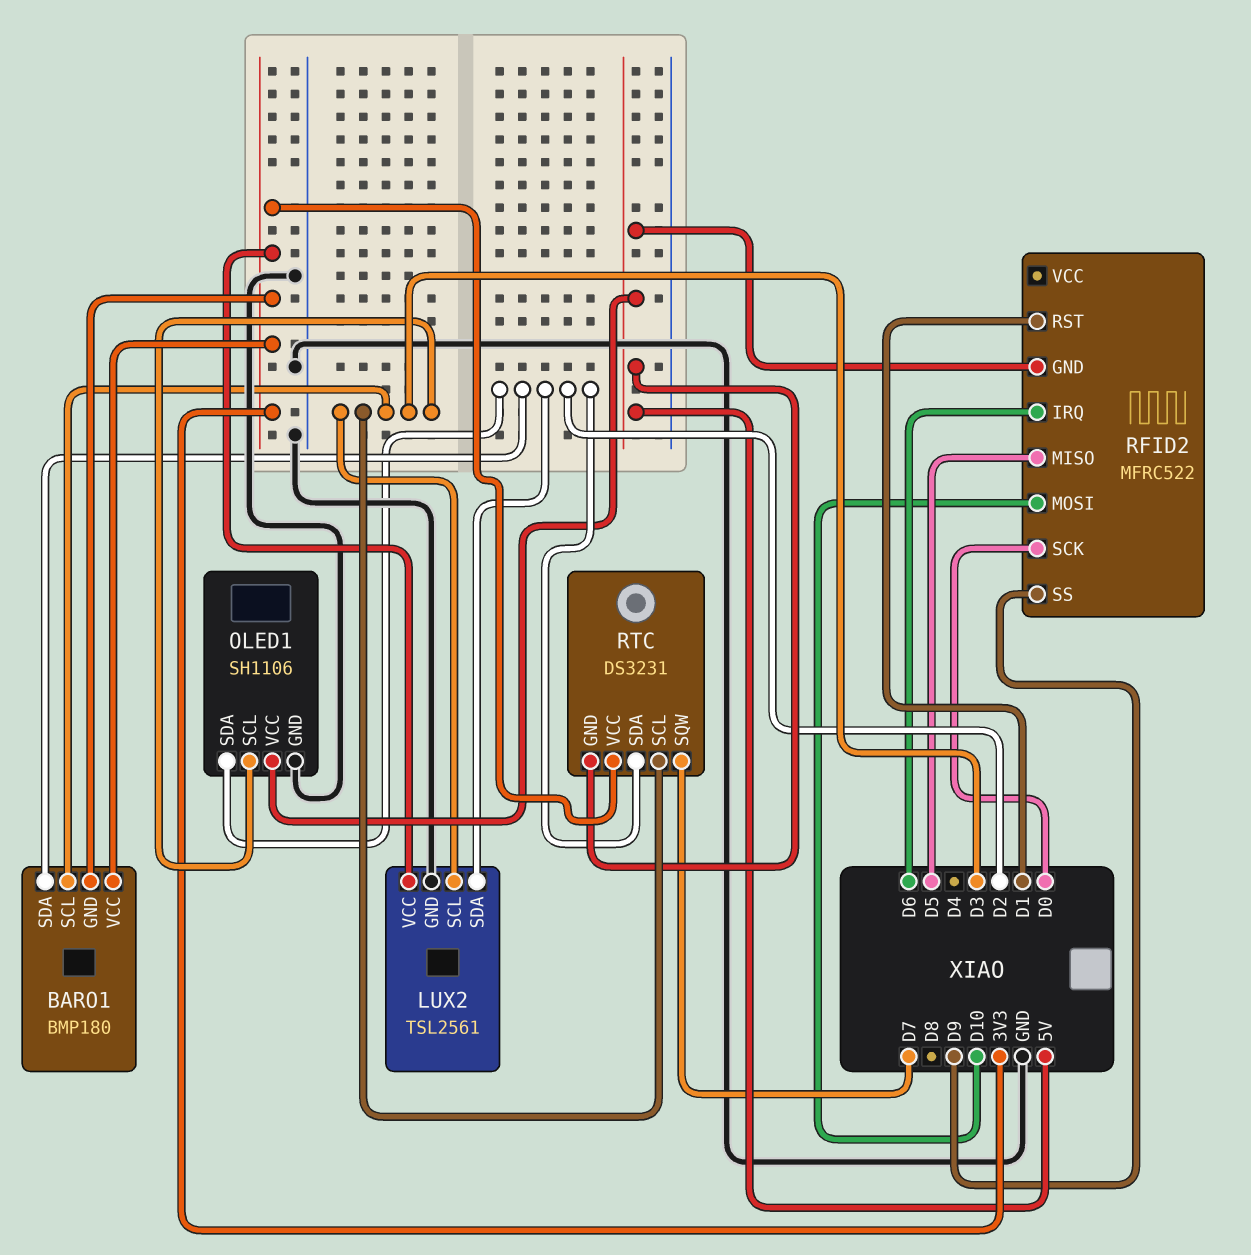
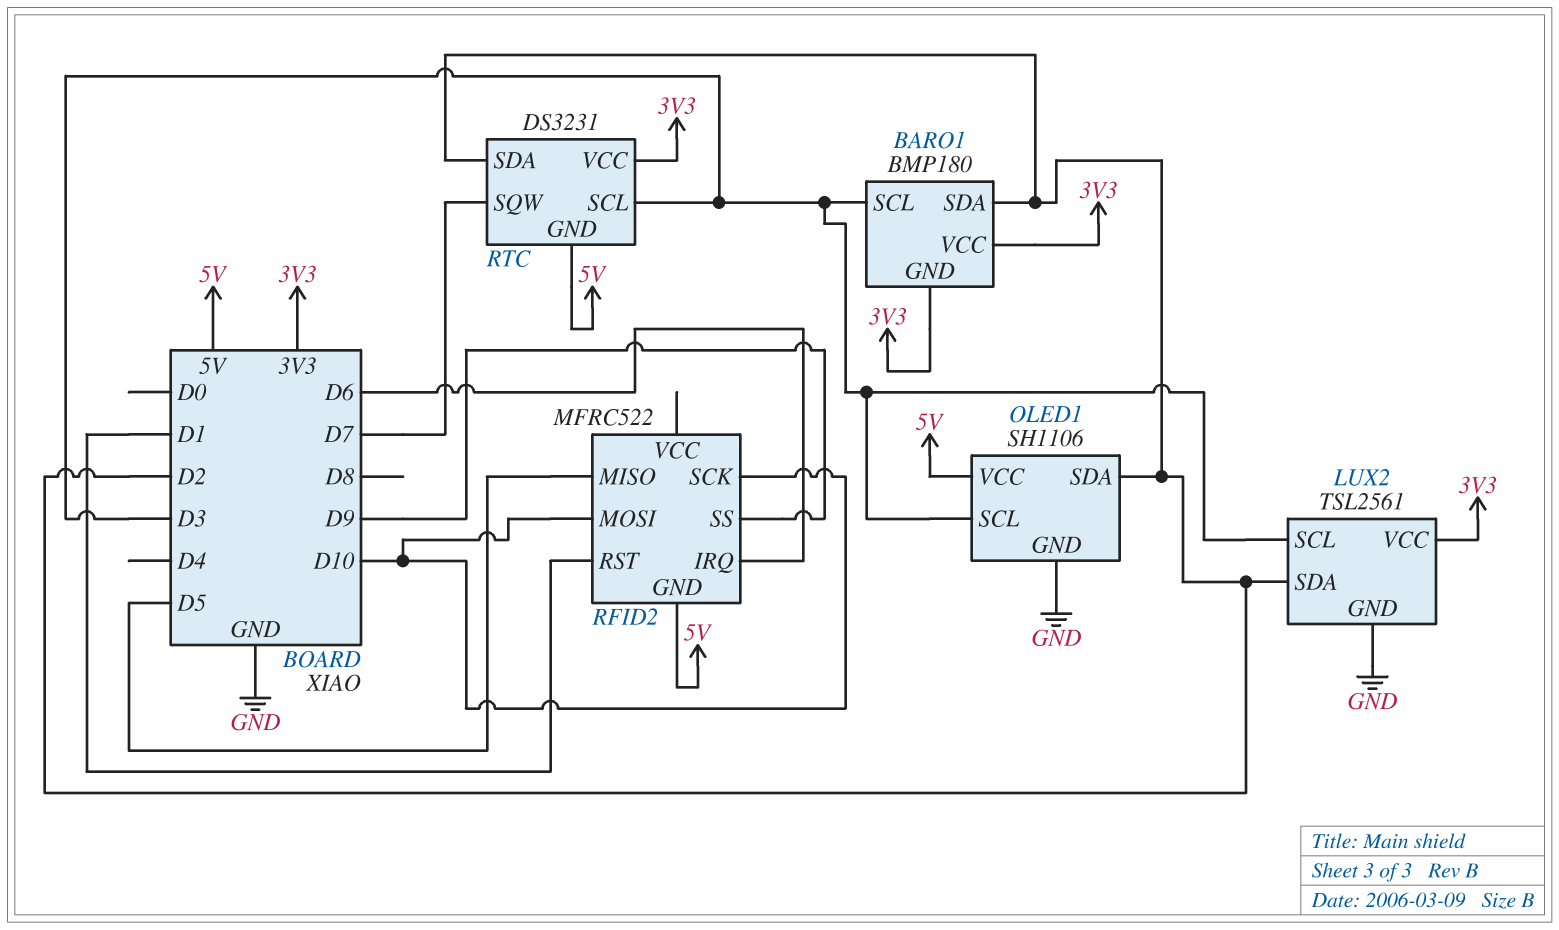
RFID2 pin SCK: D0 -> D10

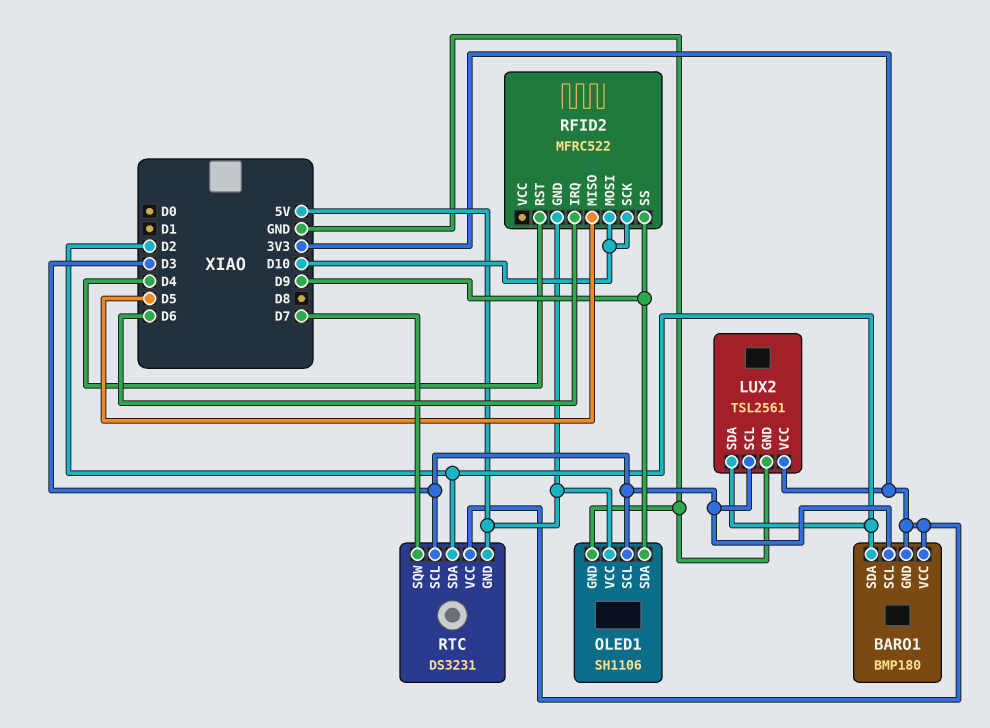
OLED1 pin SDA: D2 -> D9
RFID2 pin RST: D1 -> D4

